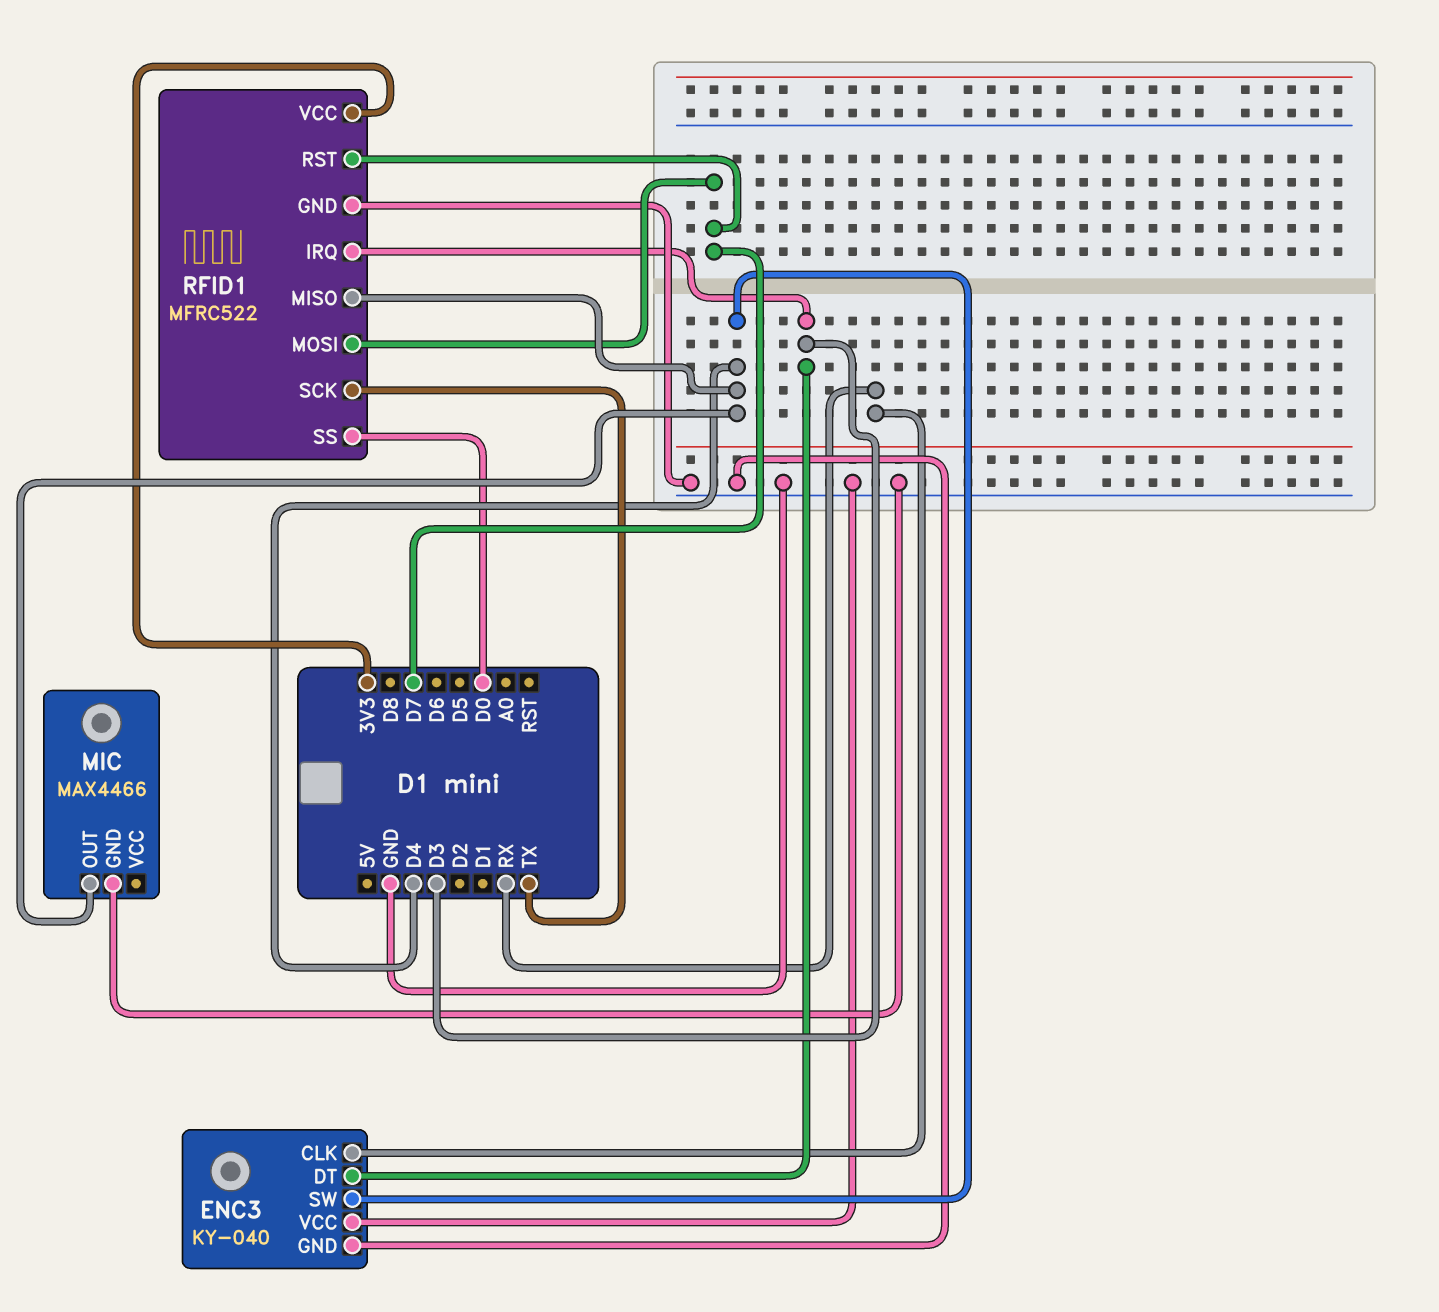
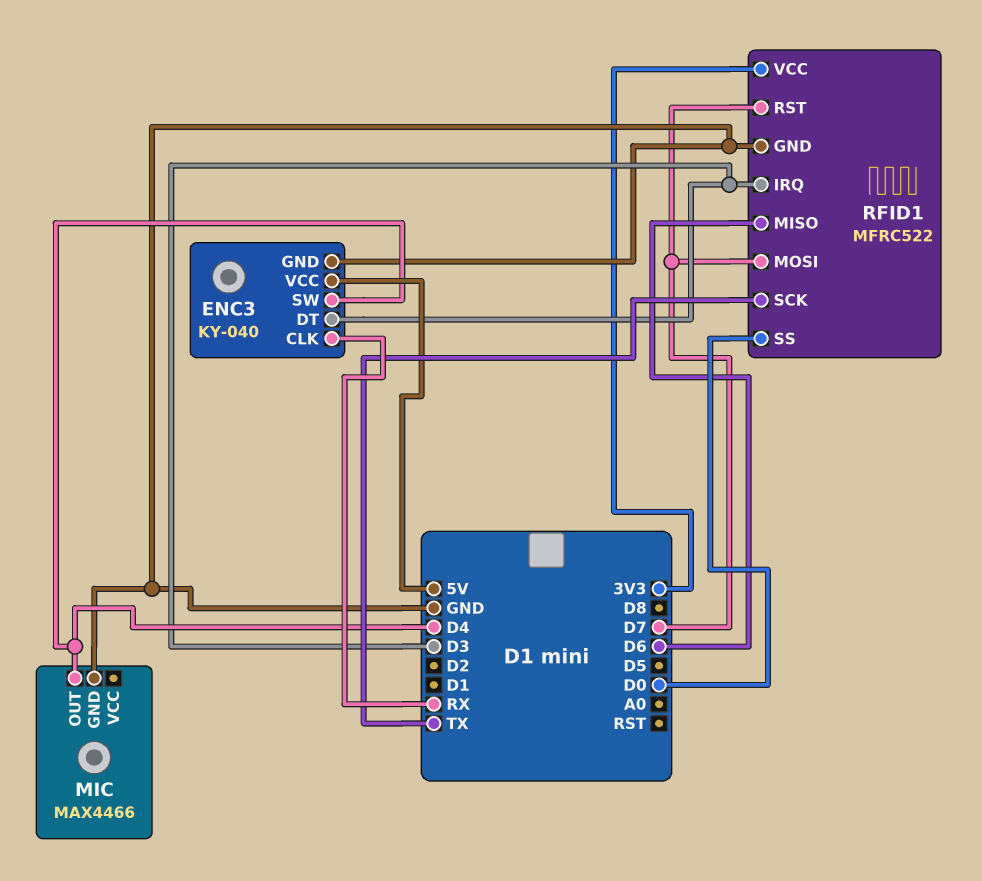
ENC3 pin VCC: GND -> 5V
RFID1 pin MISO: D4 -> D6

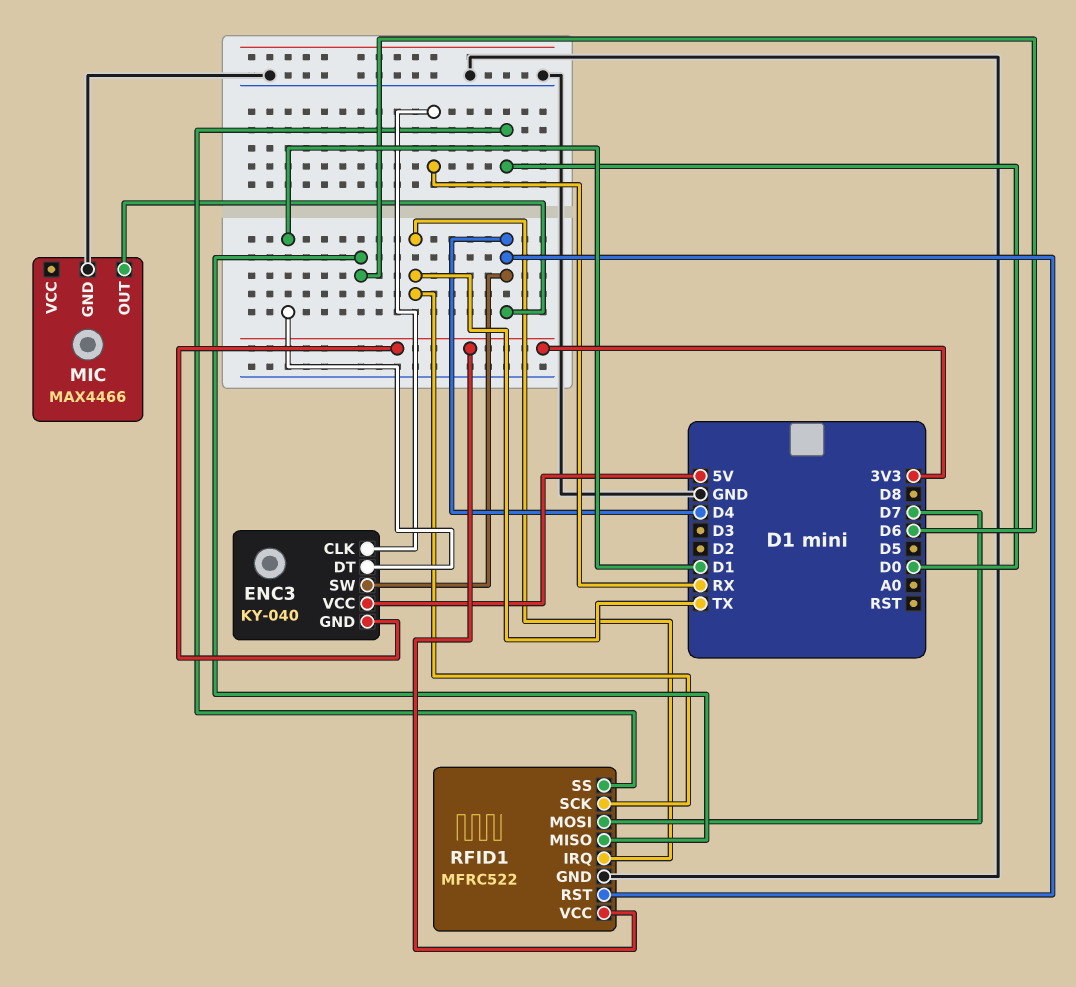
ENC3 pin DT: D3 -> D1
ENC3 pin GND: GND -> 3V3
RFID1 pin IRQ: D3 -> TX
RFID1 pin RST: D7 -> D4

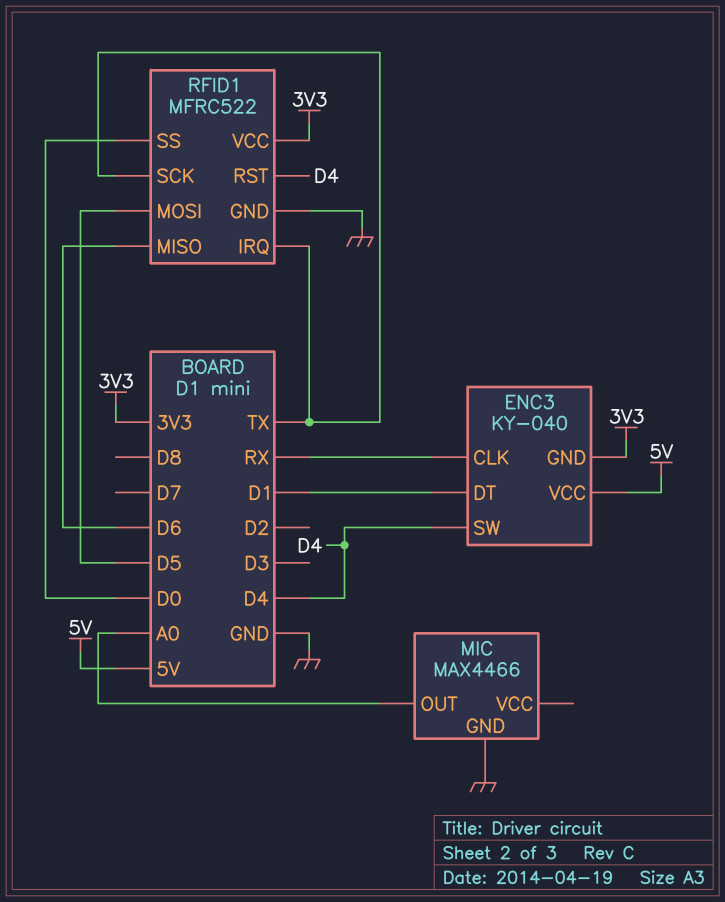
MIC pin OUT: D4 -> A0
RFID1 pin MOSI: D7 -> D5

